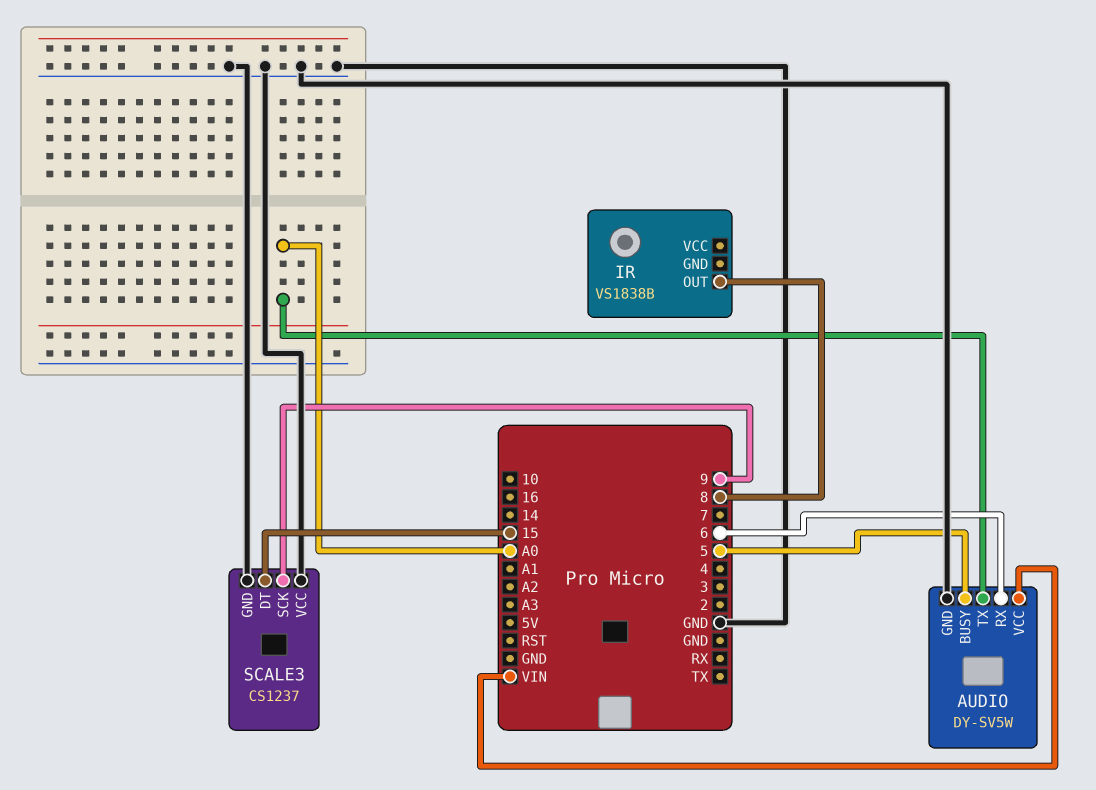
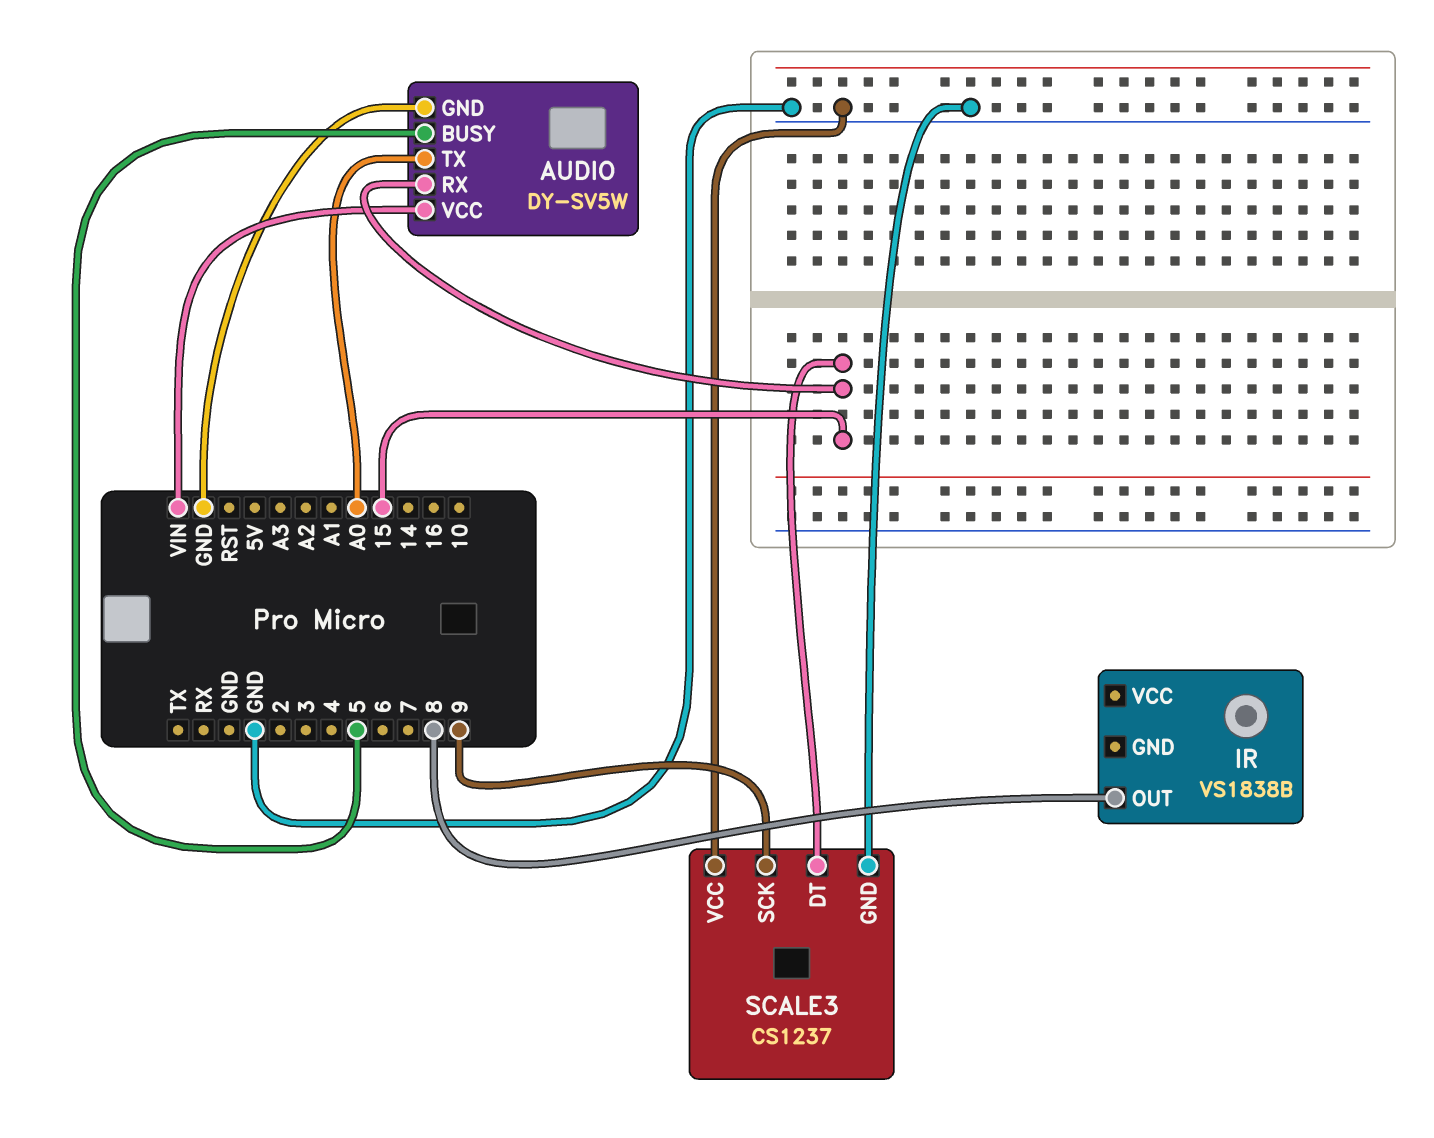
AUDIO pin RX: 6 -> 15

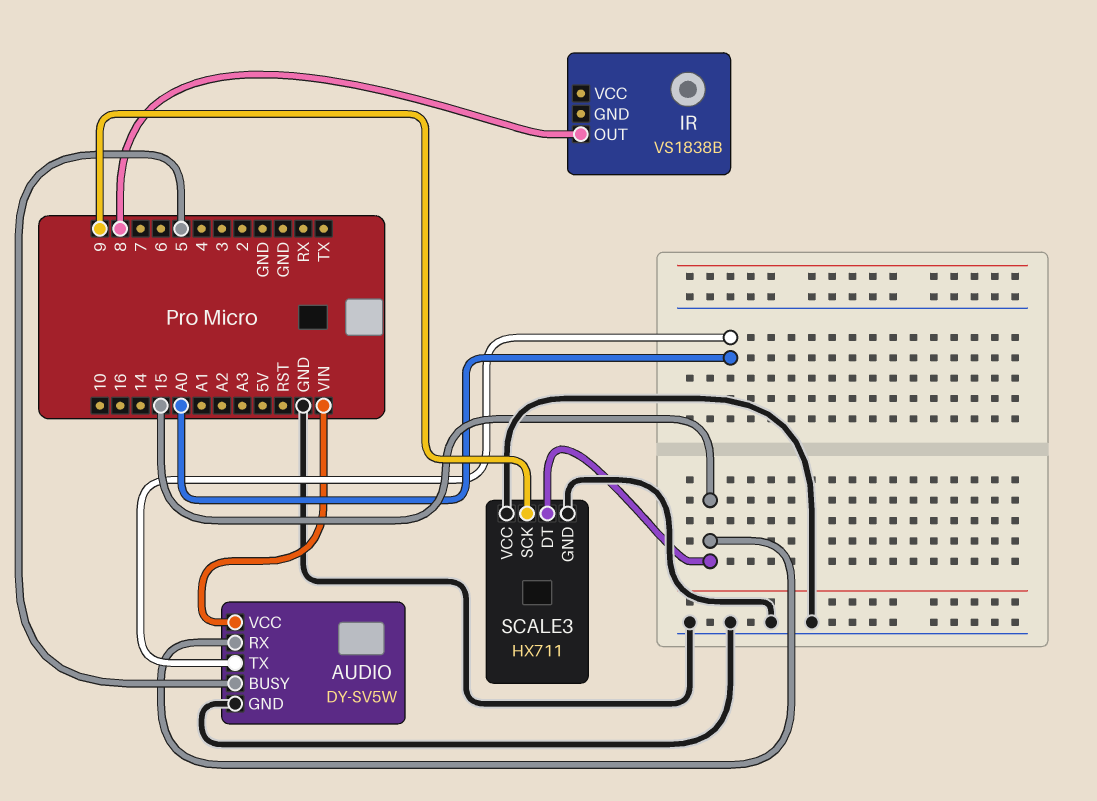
SCALE3: CS1237 -> HX711

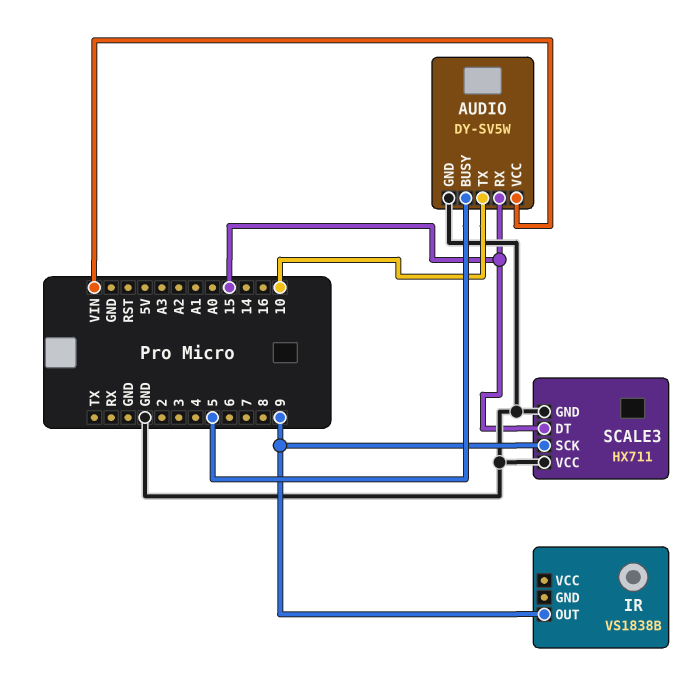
AUDIO pin TX: A0 -> 10
IR pin OUT: 8 -> 9

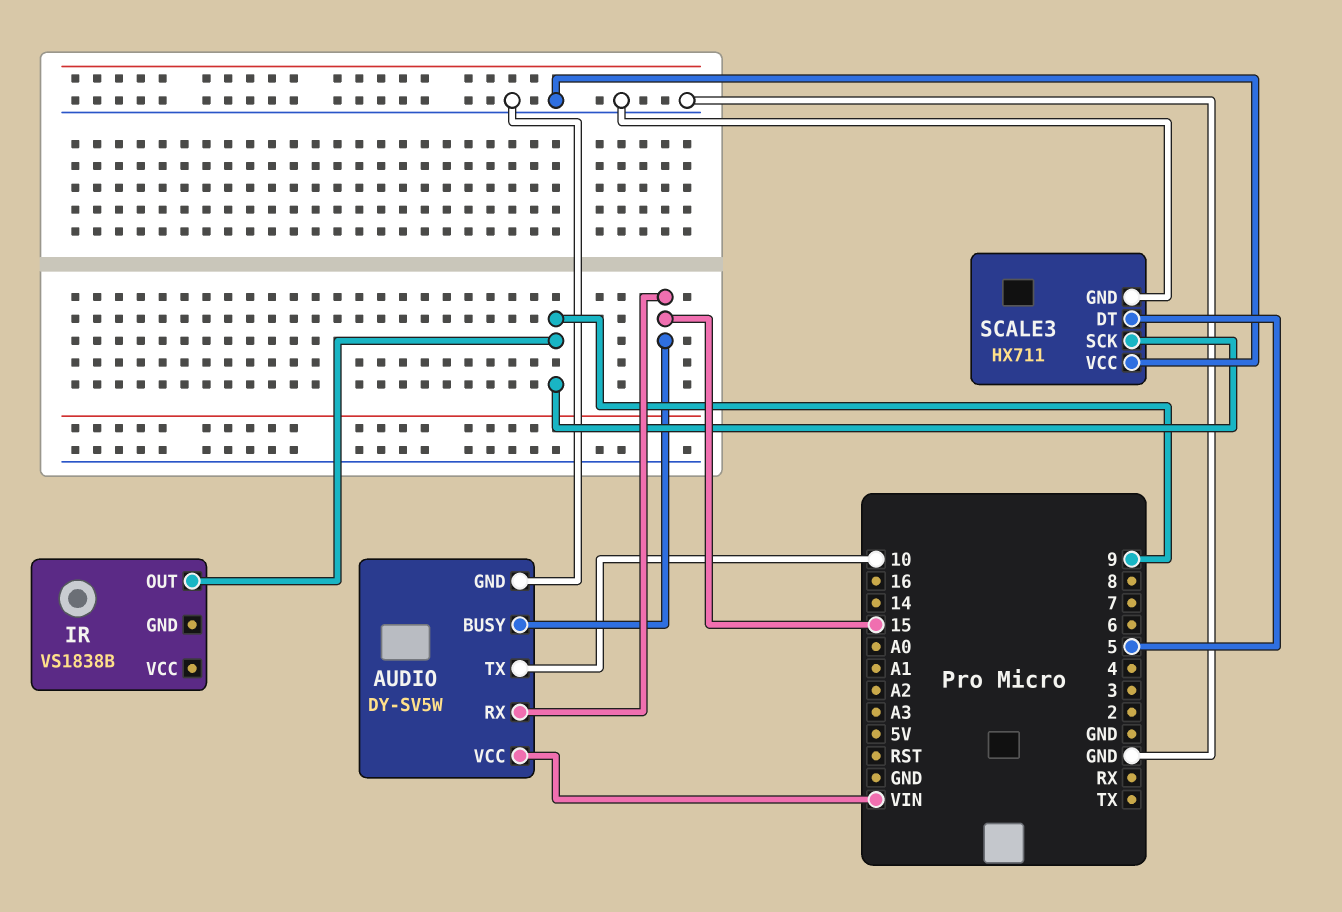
AUDIO pin BUSY: 5 -> 15
SCALE3 pin DT: 15 -> 5

